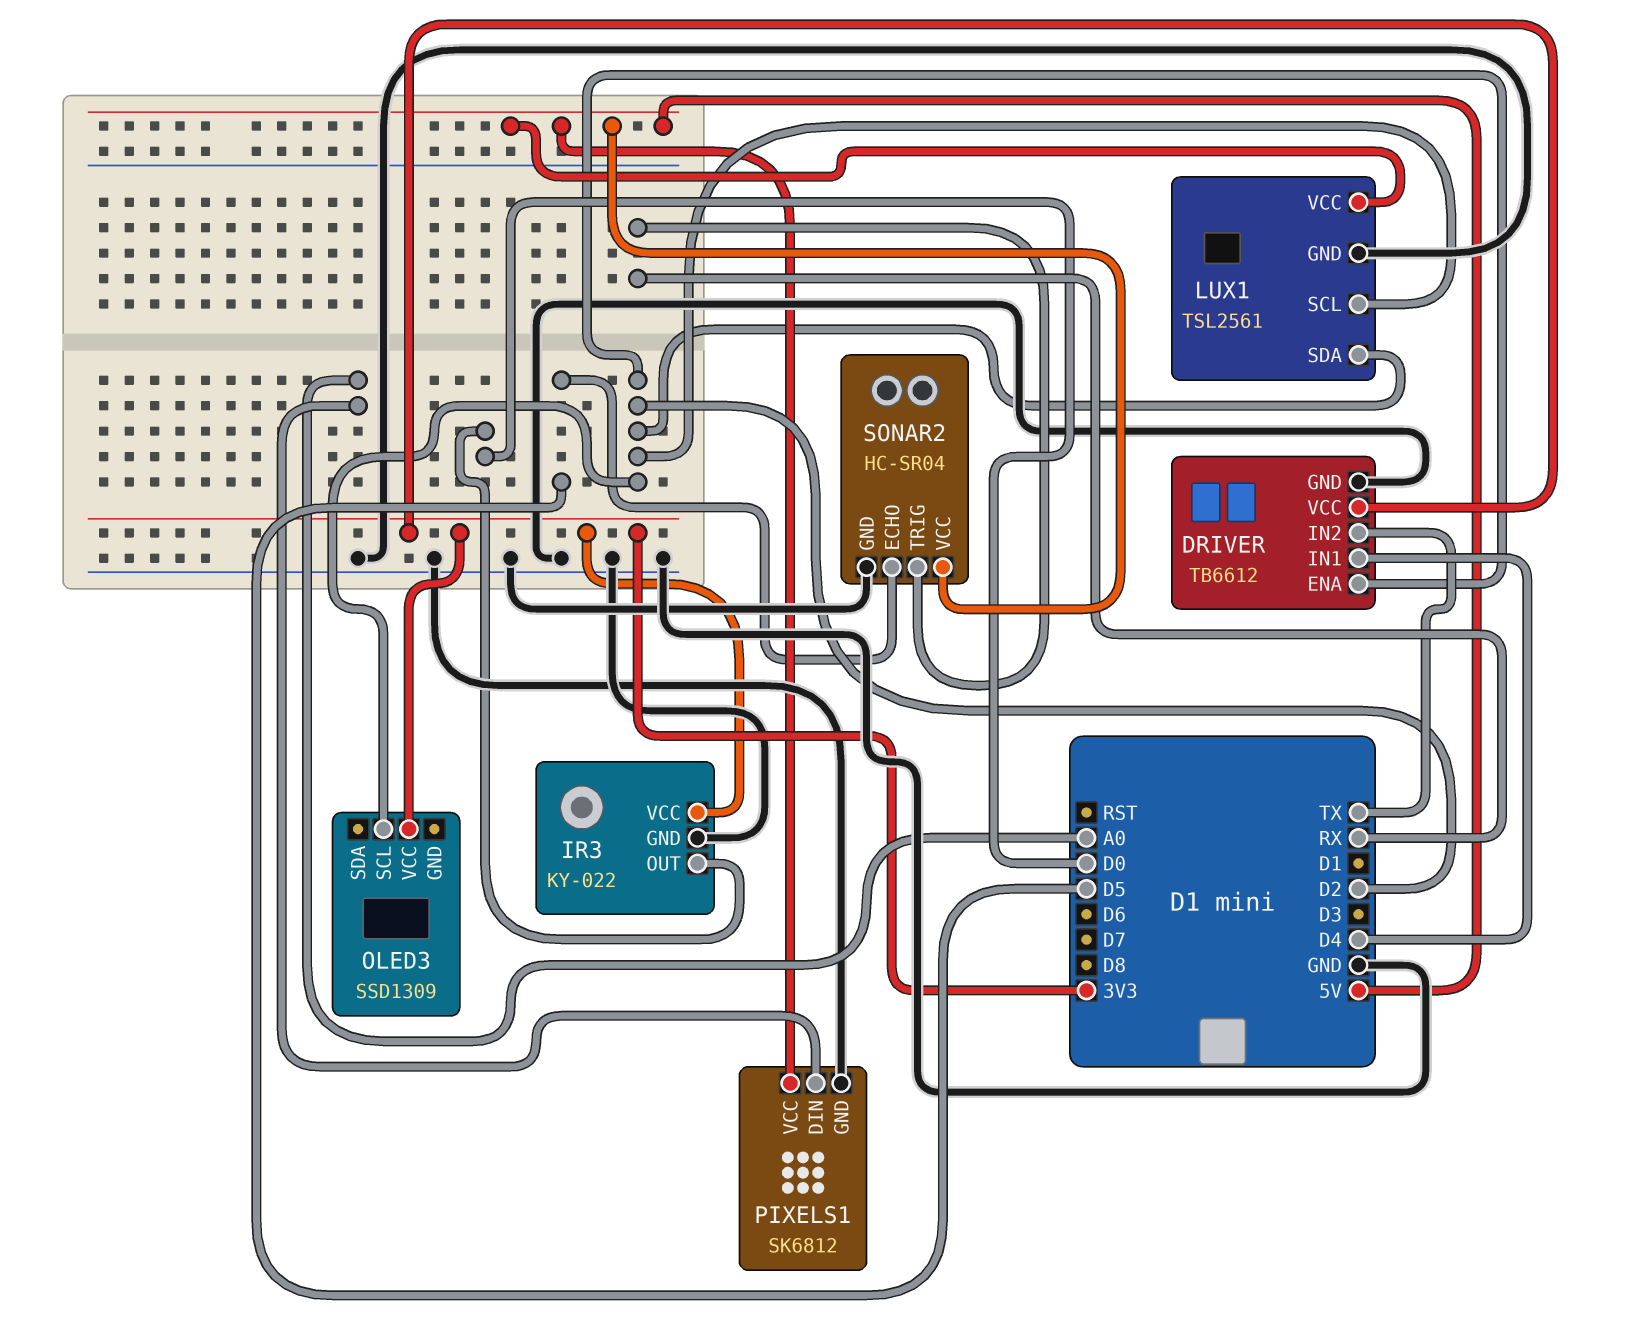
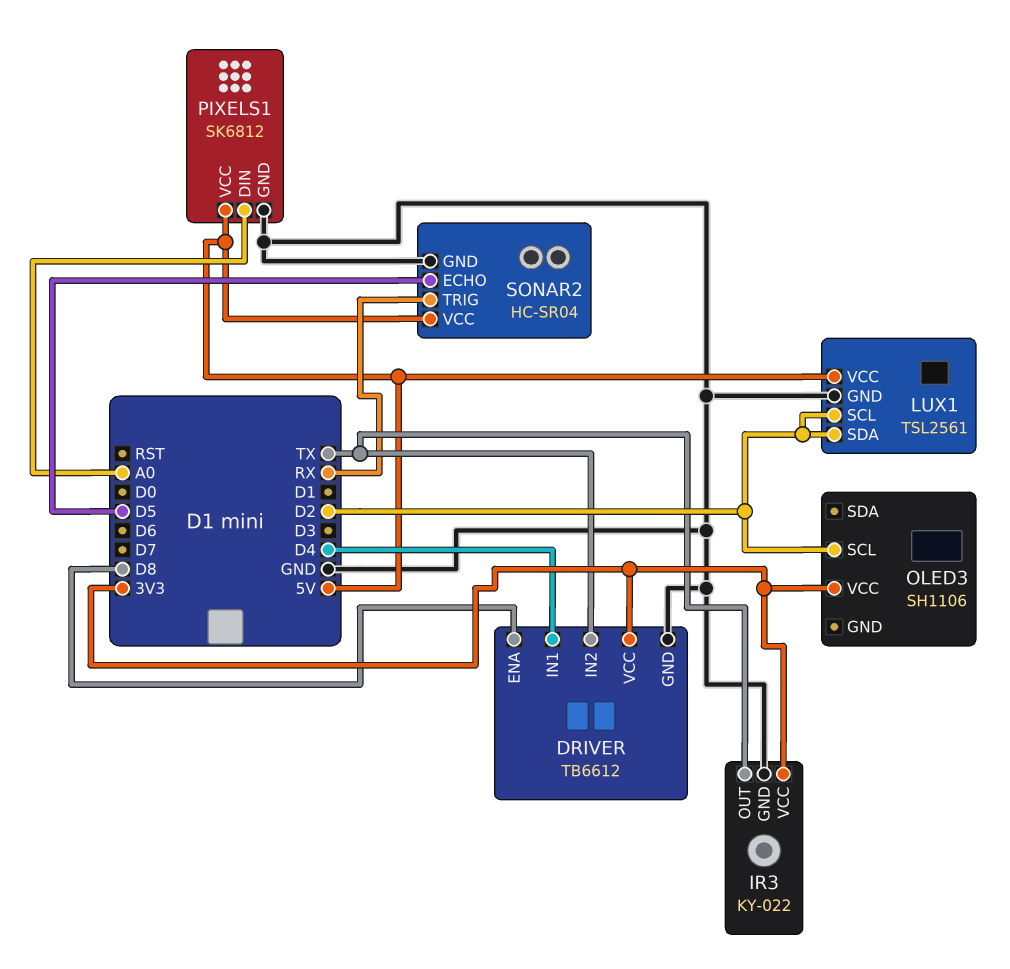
DRIVER pin ENA: D2 -> D8
IR3 pin OUT: D0 -> TX
OLED3: SSD1309 -> SH1106

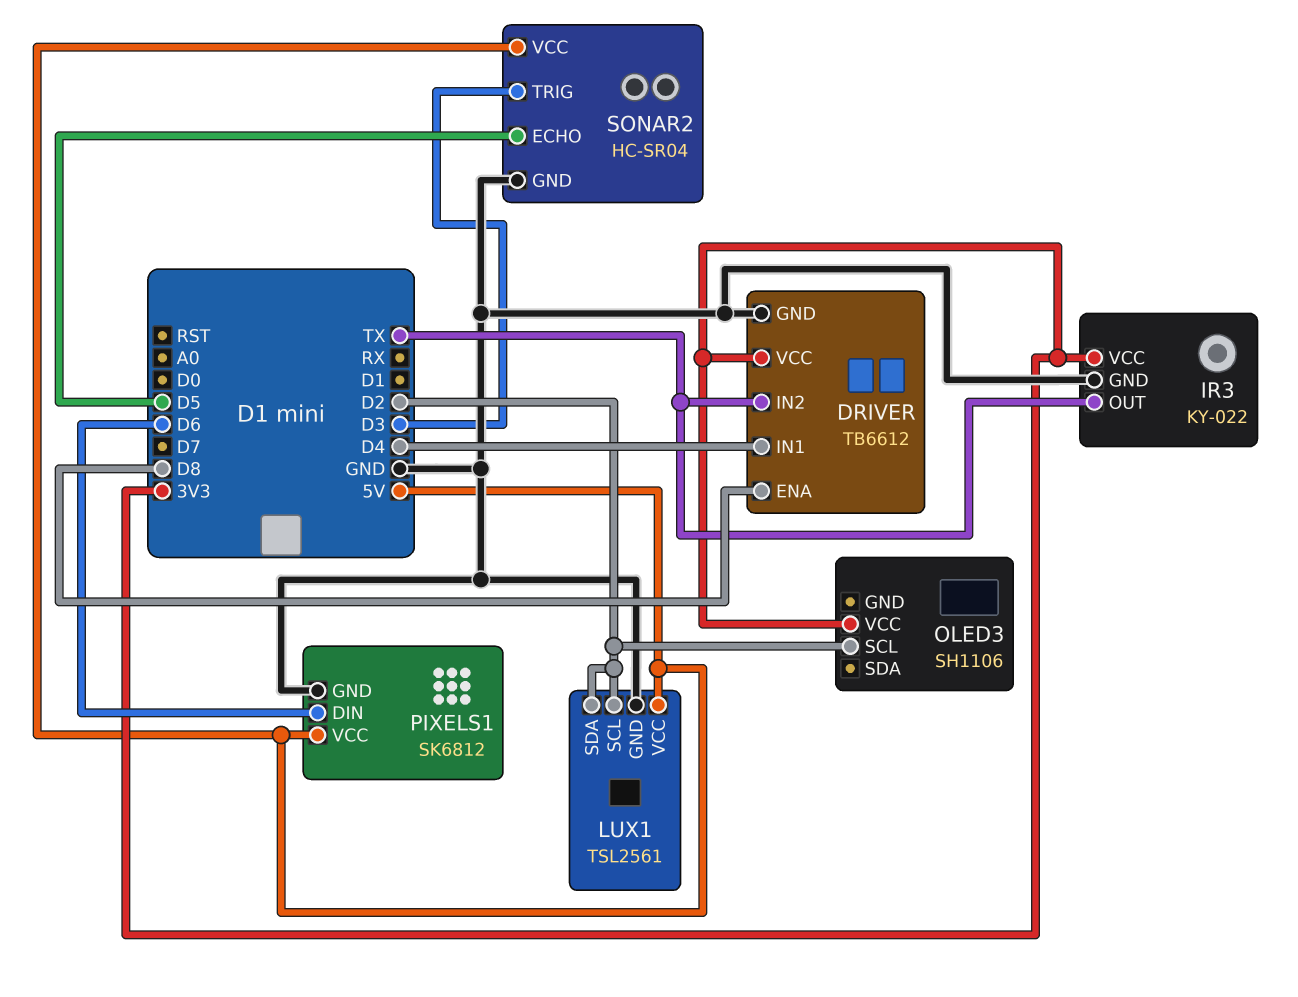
PIXELS1 pin DIN: A0 -> D6
SONAR2 pin TRIG: RX -> D3

